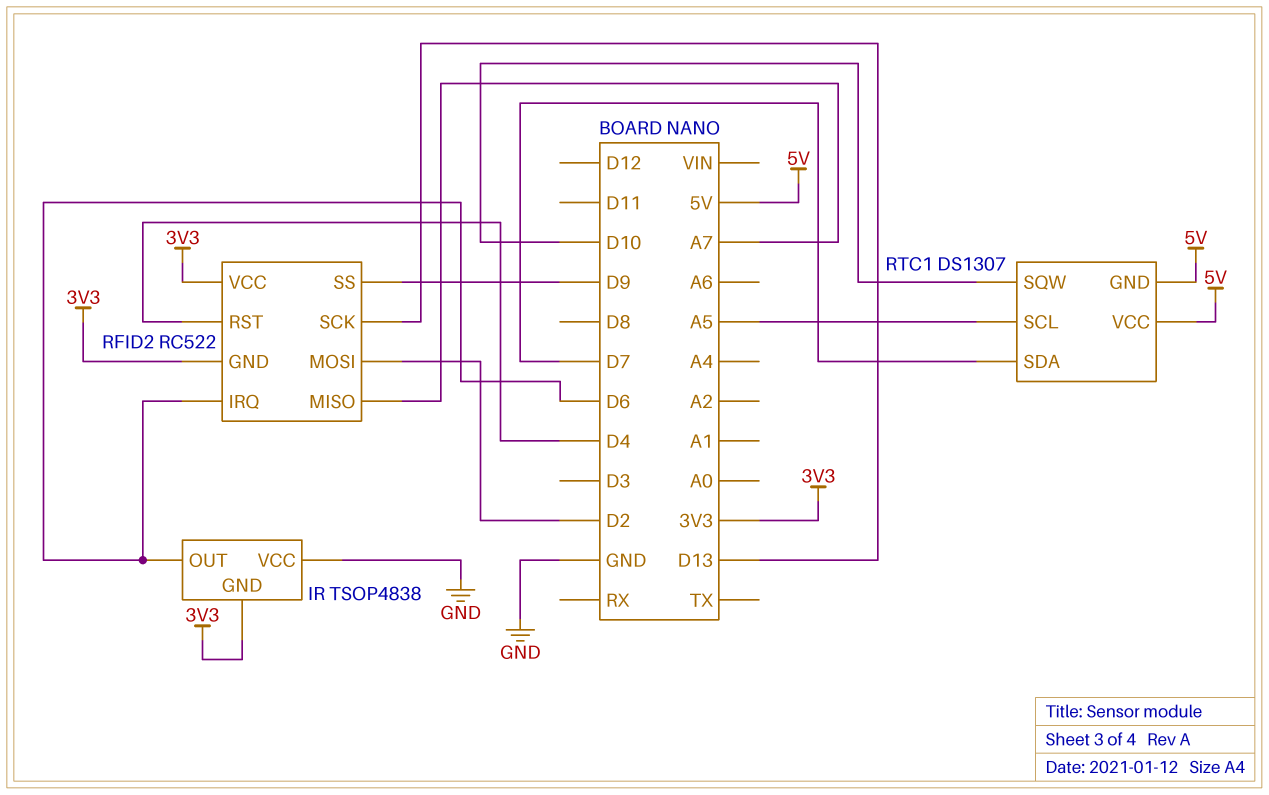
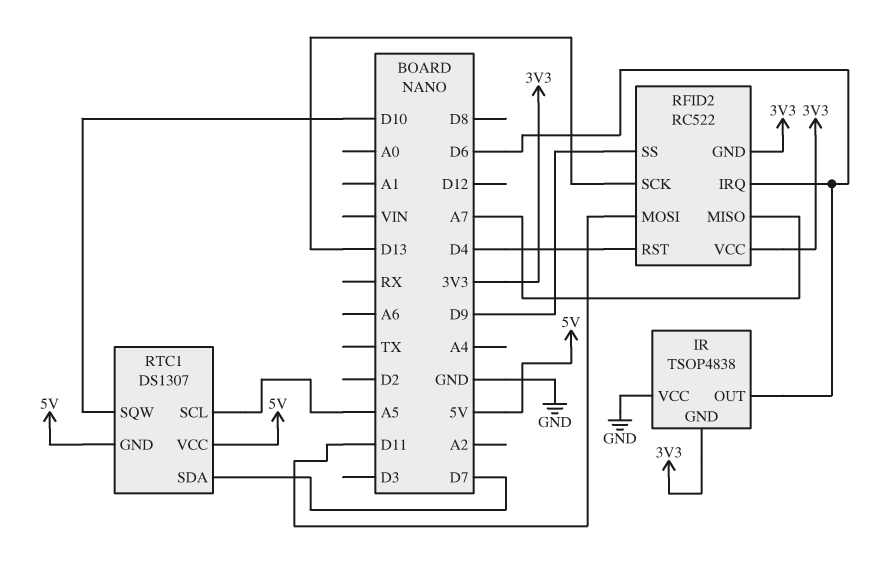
RFID2 pin MOSI: D2 -> D11

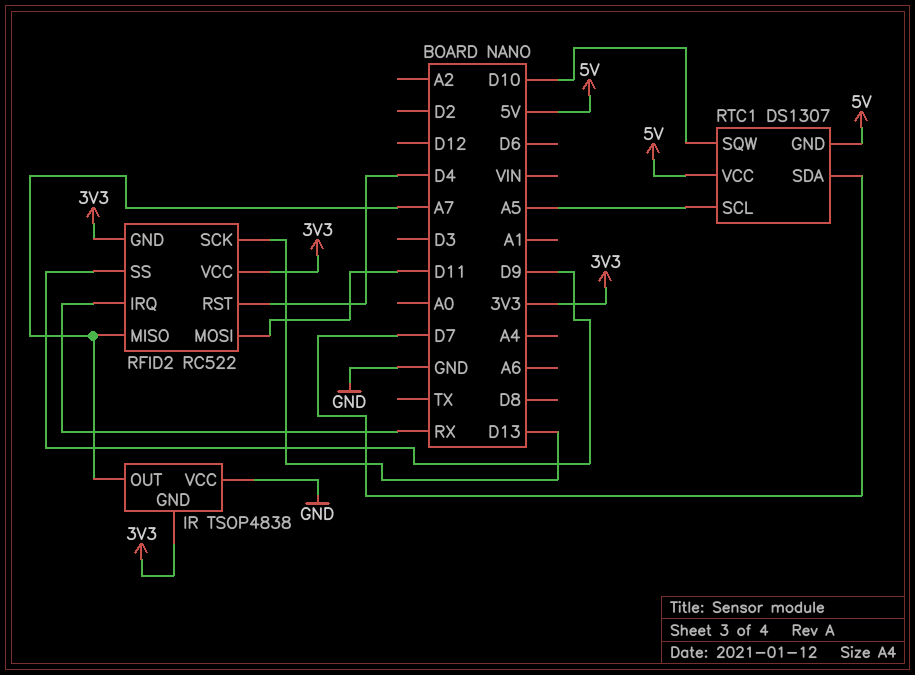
IR pin OUT: D6 -> A7
RFID2 pin IRQ: D6 -> RX

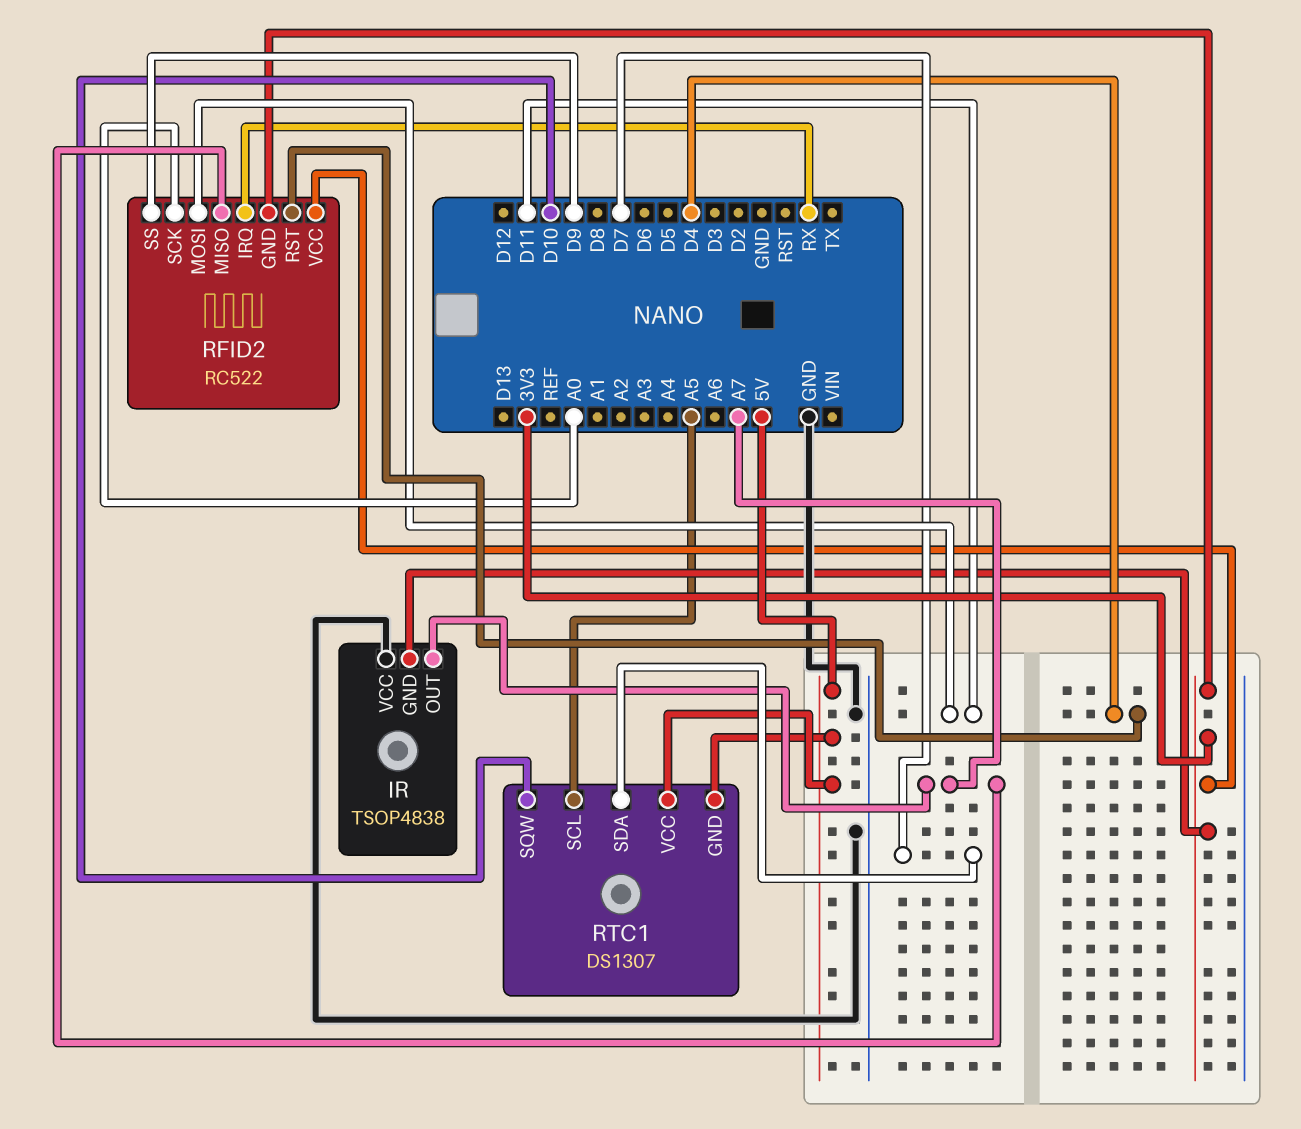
RFID2 pin SCK: D13 -> A0

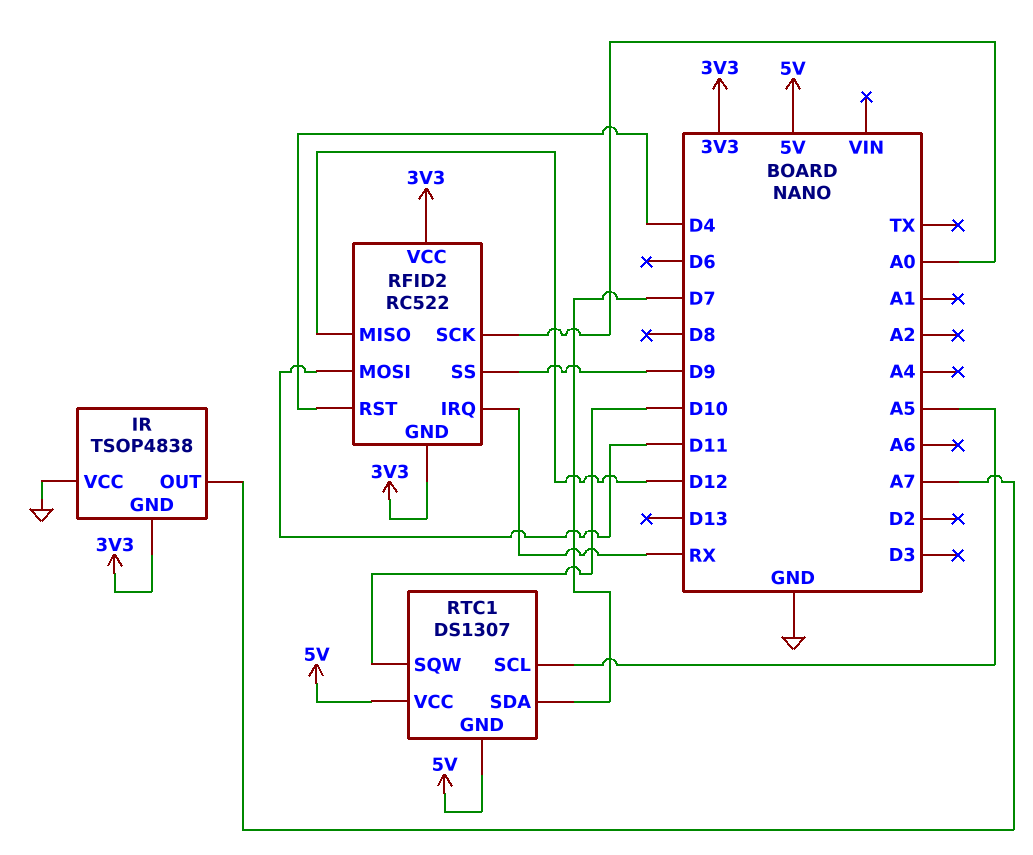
RFID2 pin MISO: A7 -> D12

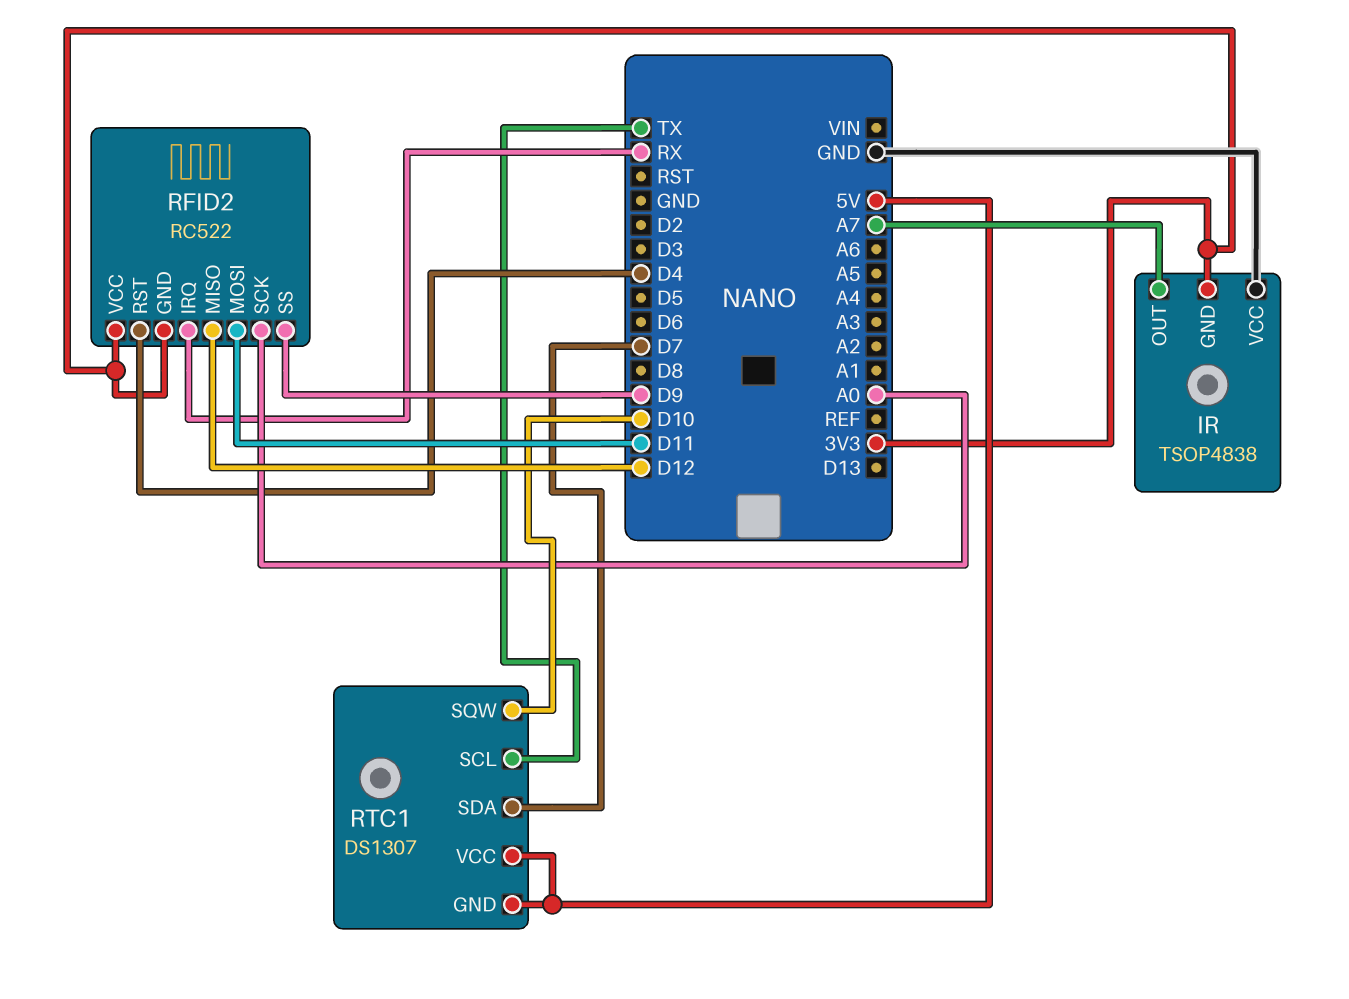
RTC1 pin SCL: A5 -> TX

